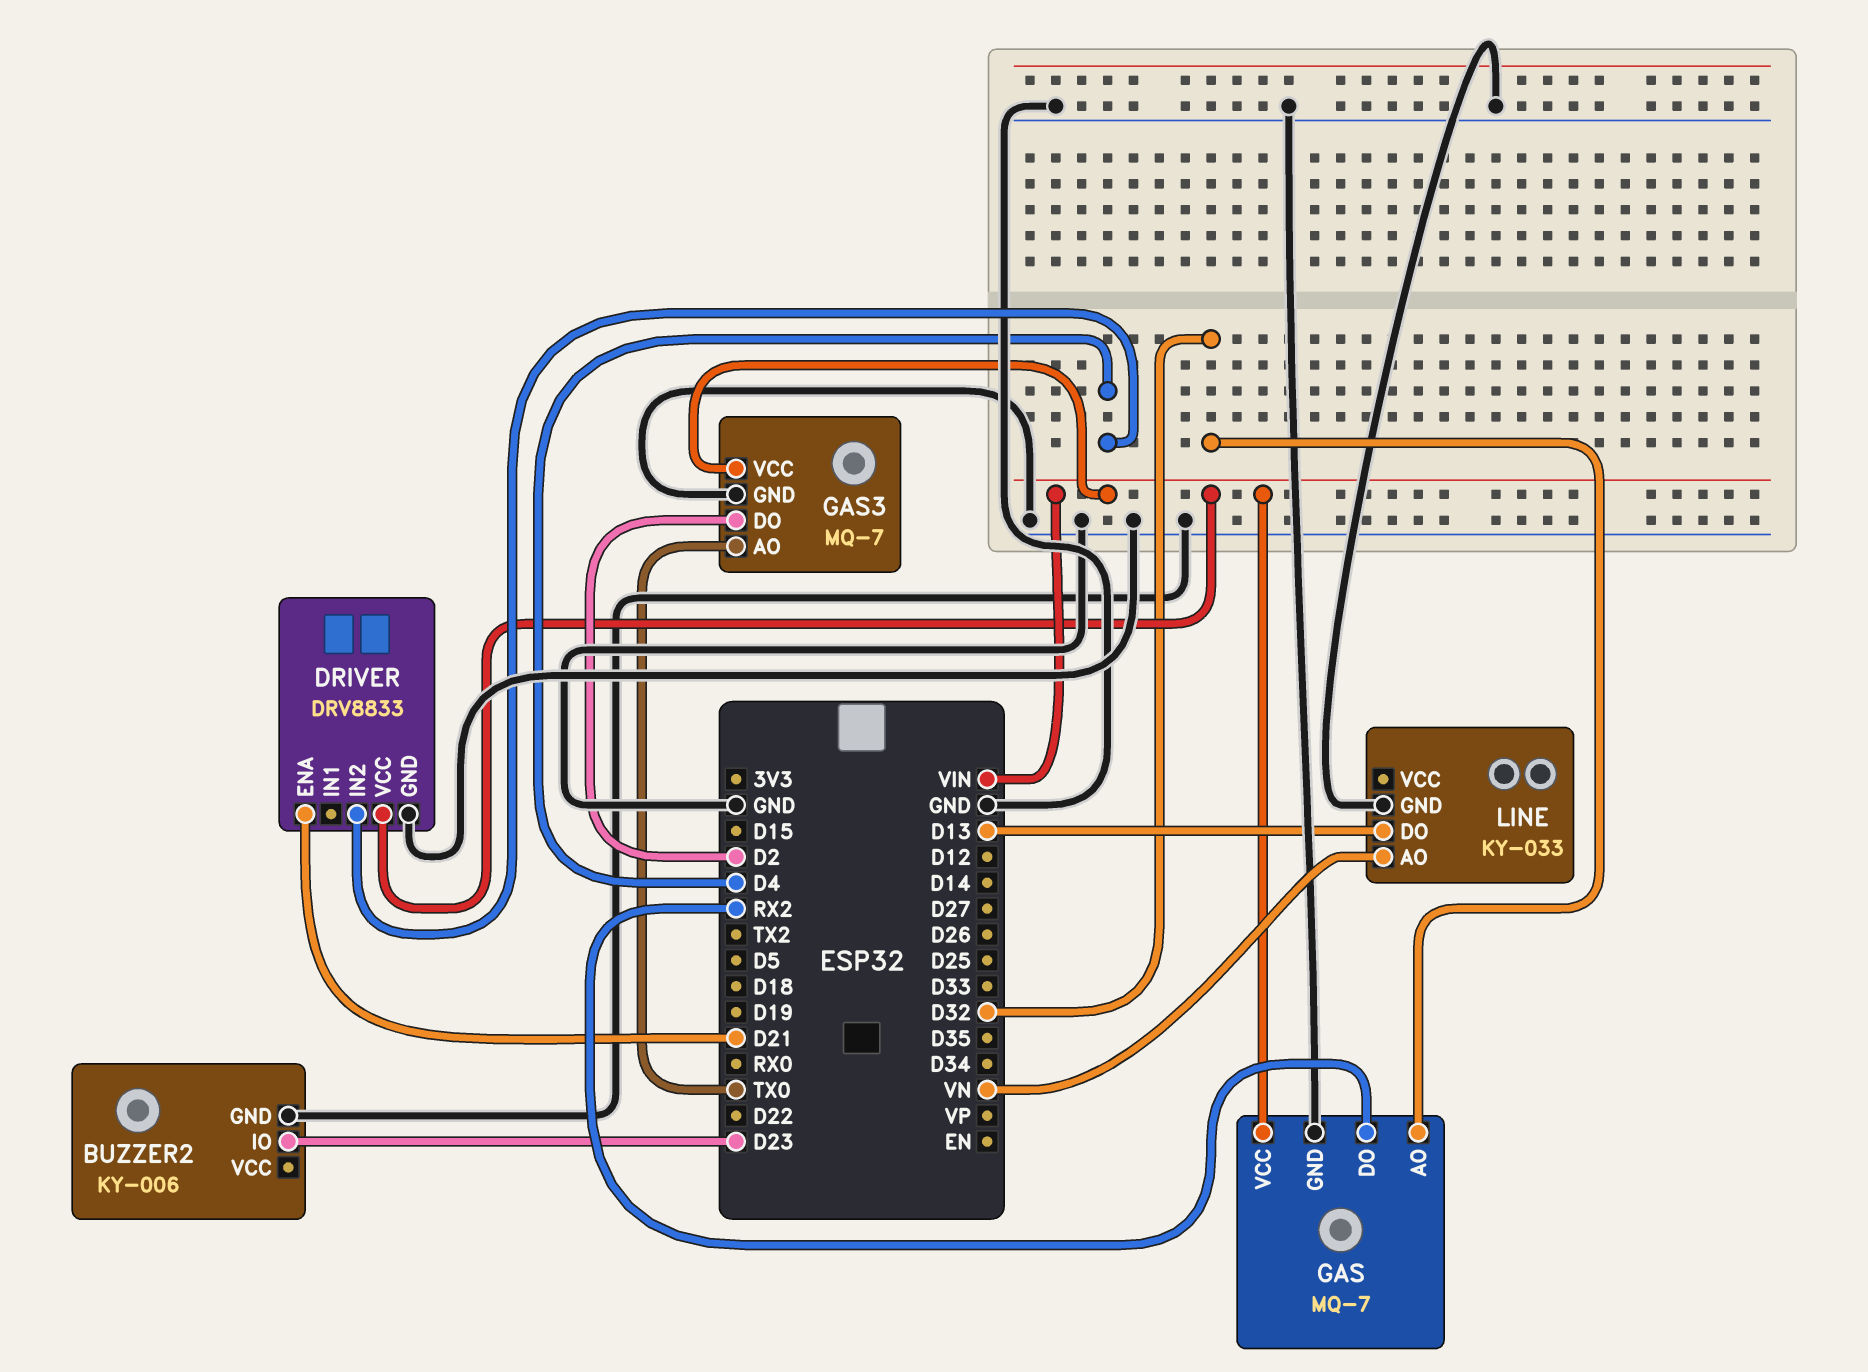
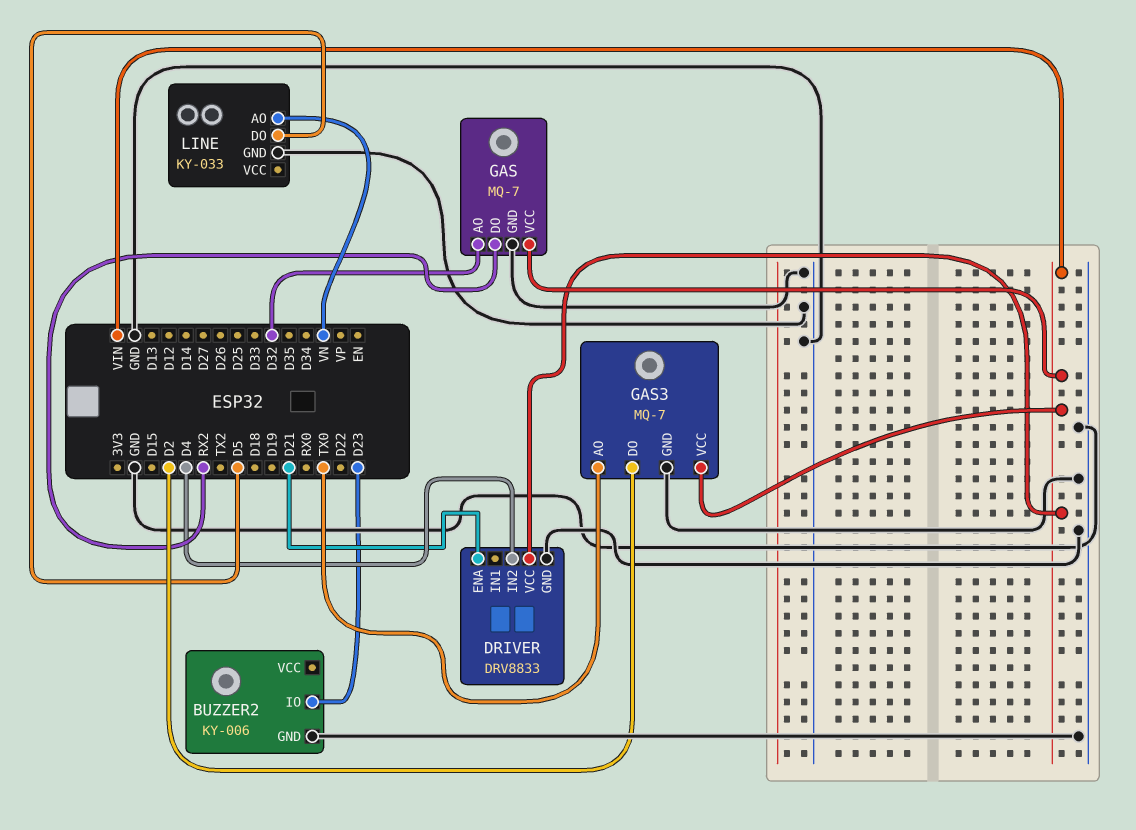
LINE pin DO: D13 -> D5

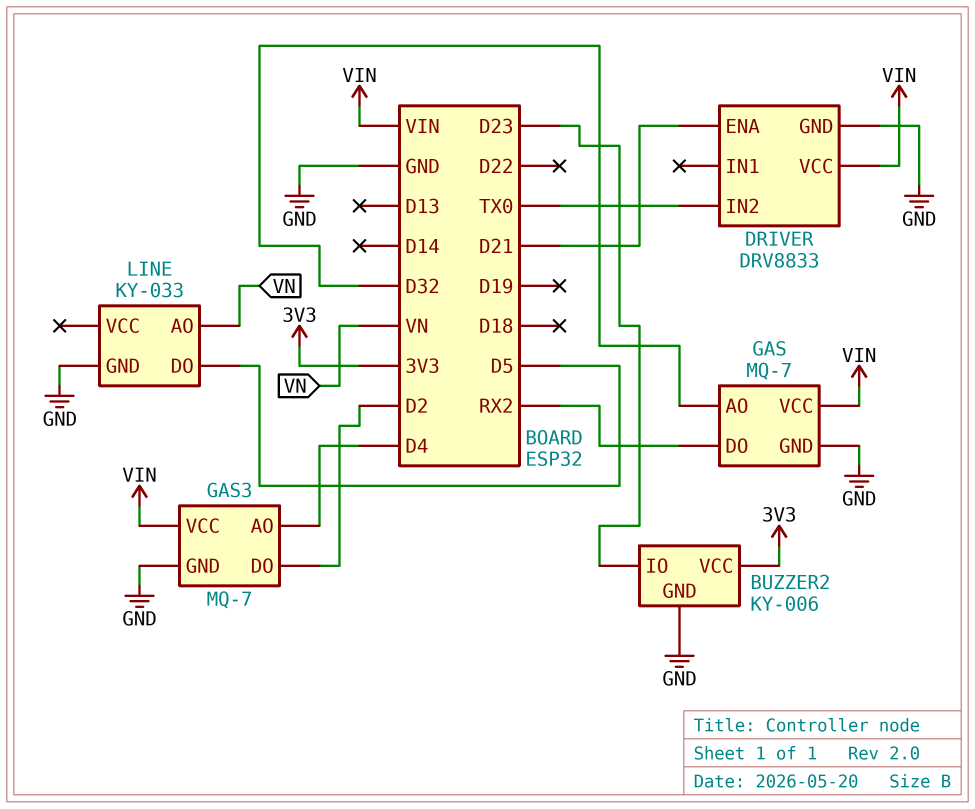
BUZZER2 pin VCC: none -> 3V3
DRIVER pin IN2: D4 -> TX0
GAS3 pin AO: TX0 -> D4

